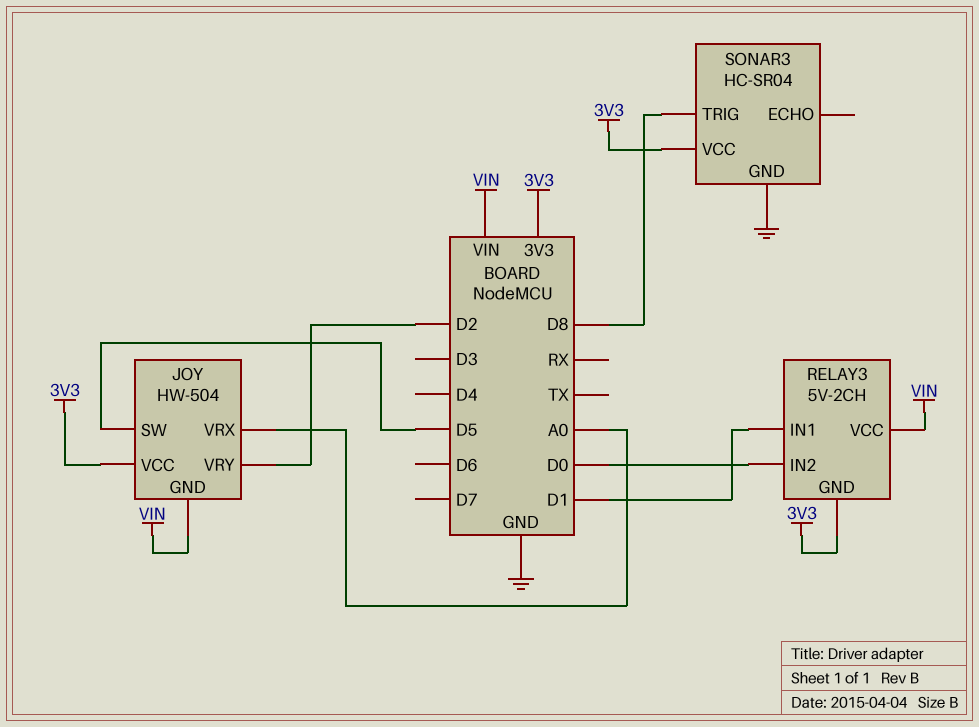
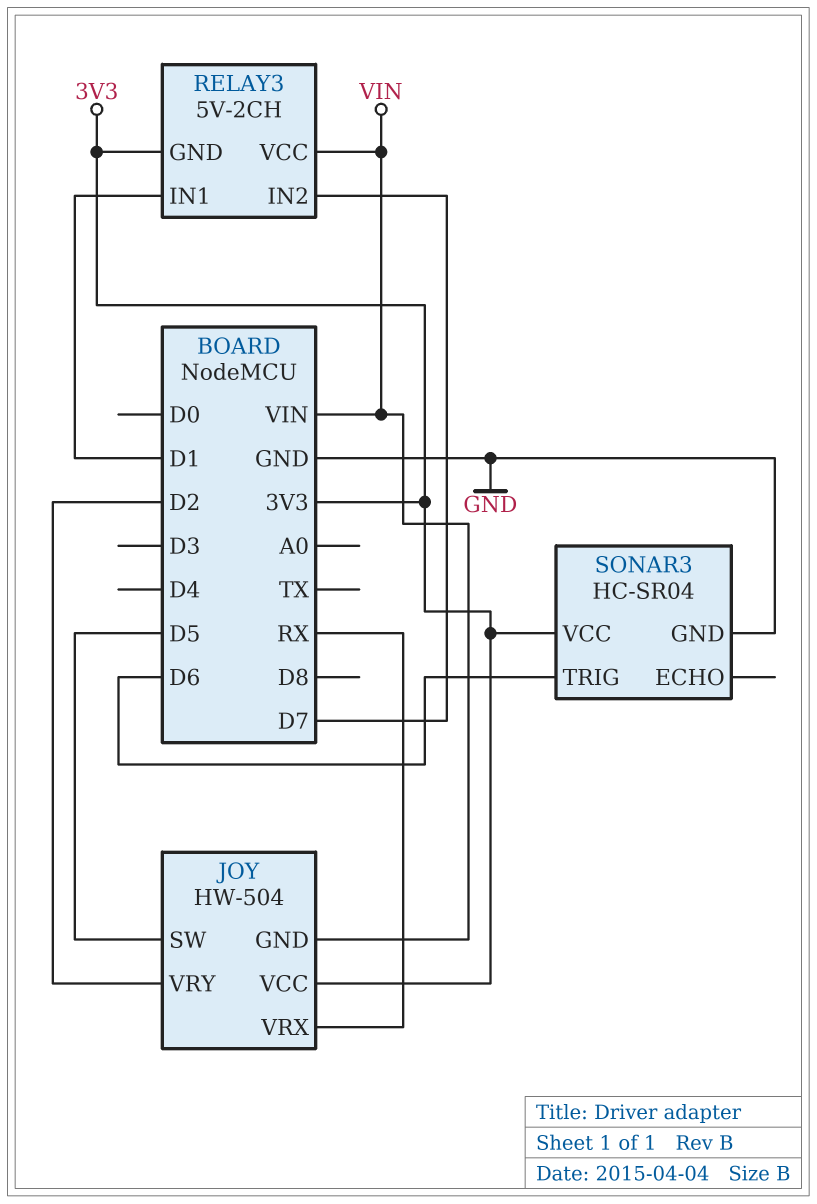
JOY pin VRX: A0 -> RX
RELAY3 pin IN2: D0 -> D7
SONAR3 pin TRIG: D8 -> D6

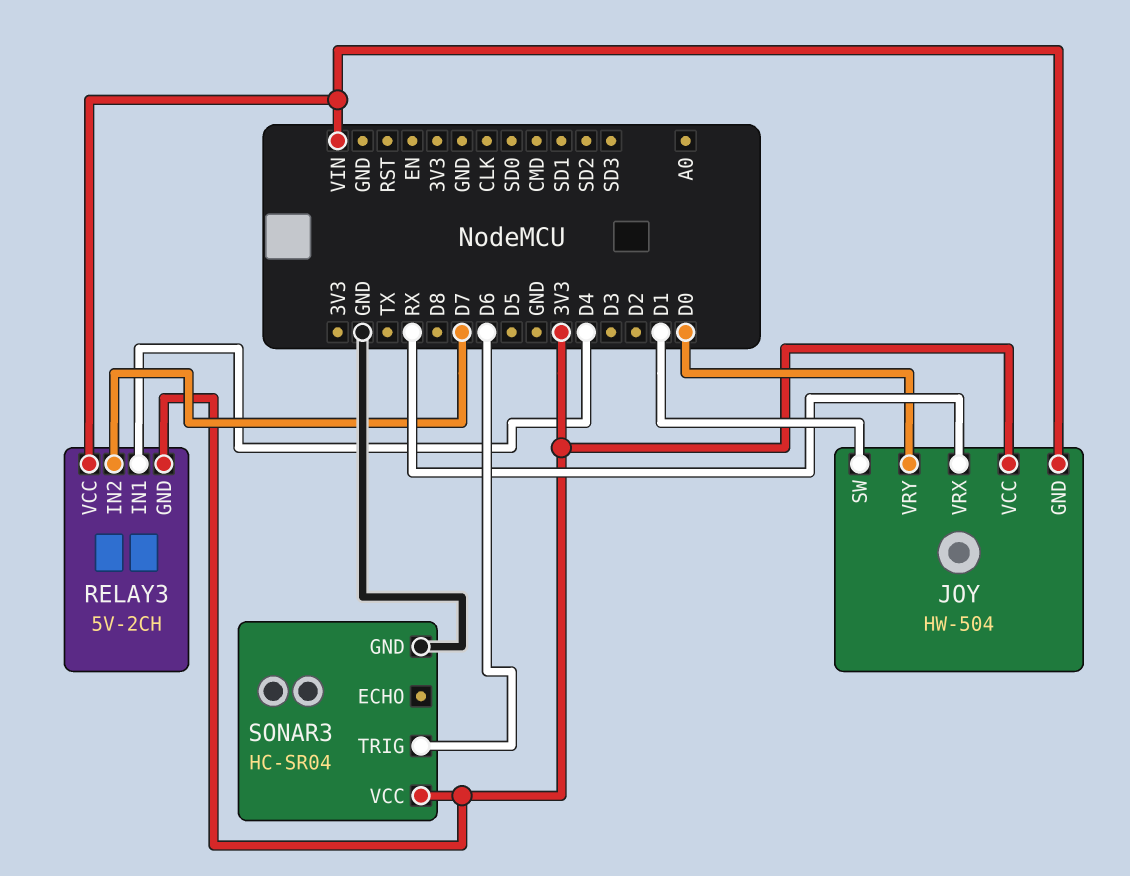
JOY pin SW: D5 -> D1
JOY pin VRY: D2 -> D0
RELAY3 pin IN1: D1 -> D4

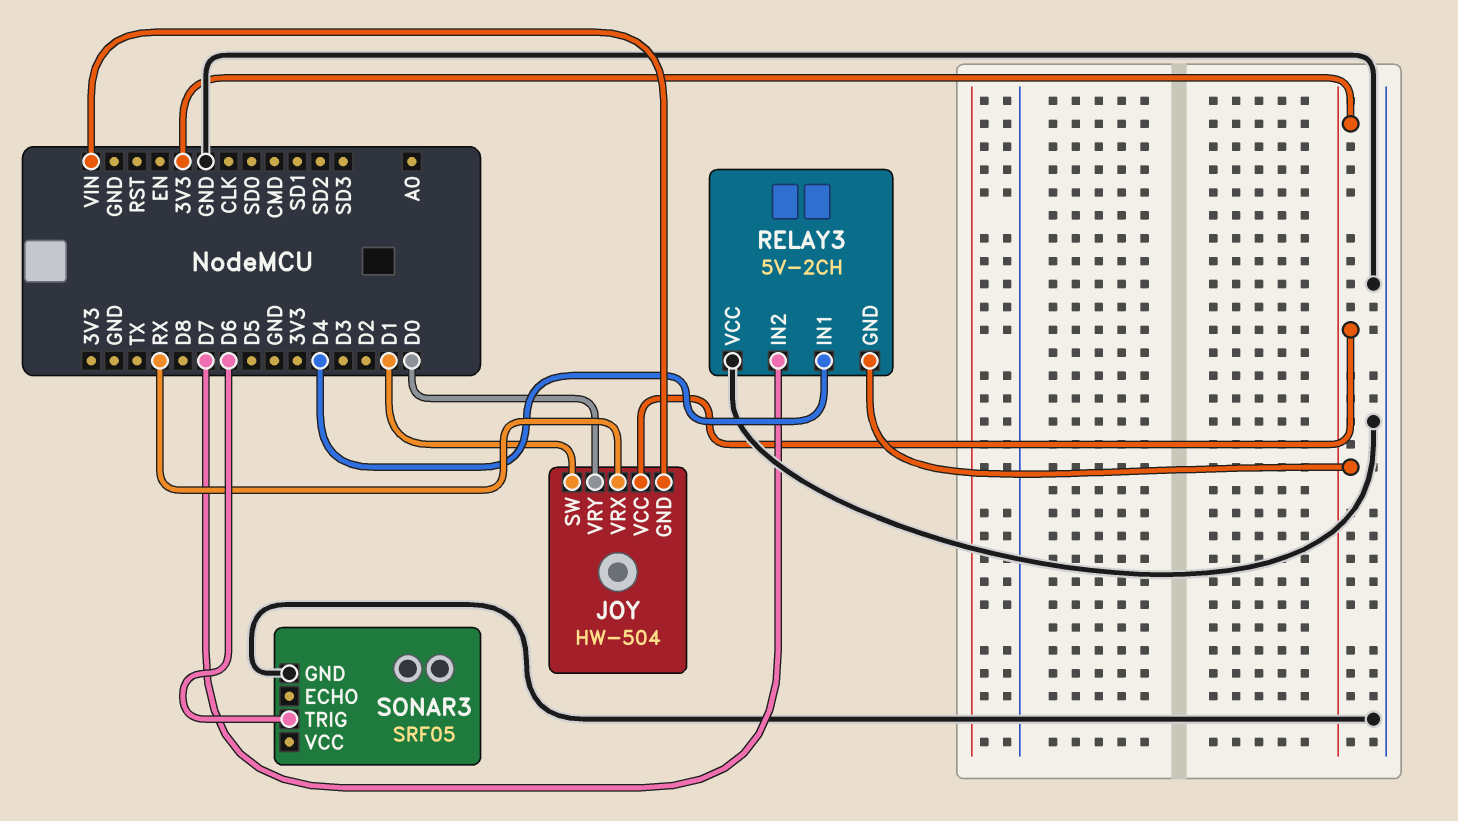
RELAY3 pin VCC: VIN -> GND
SONAR3: HC-SR04 -> SRF05
SONAR3 pin VCC: 3V3 -> none

